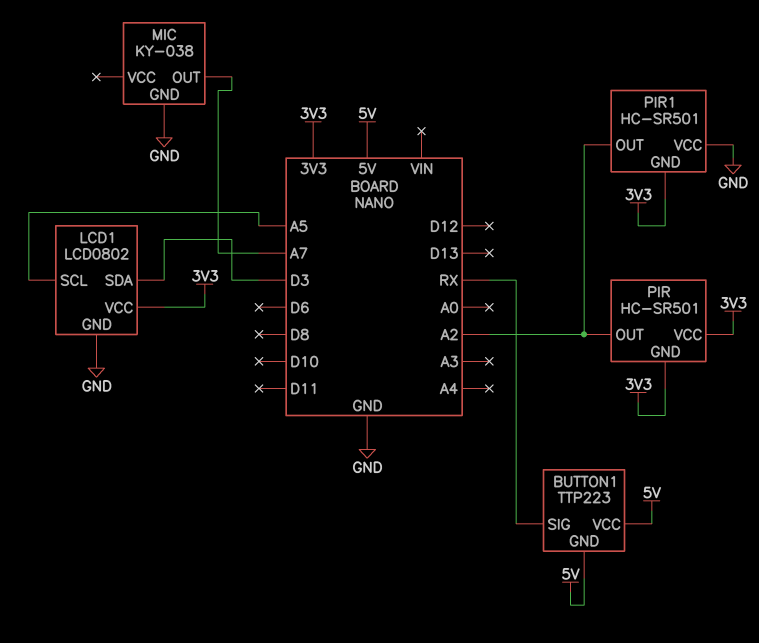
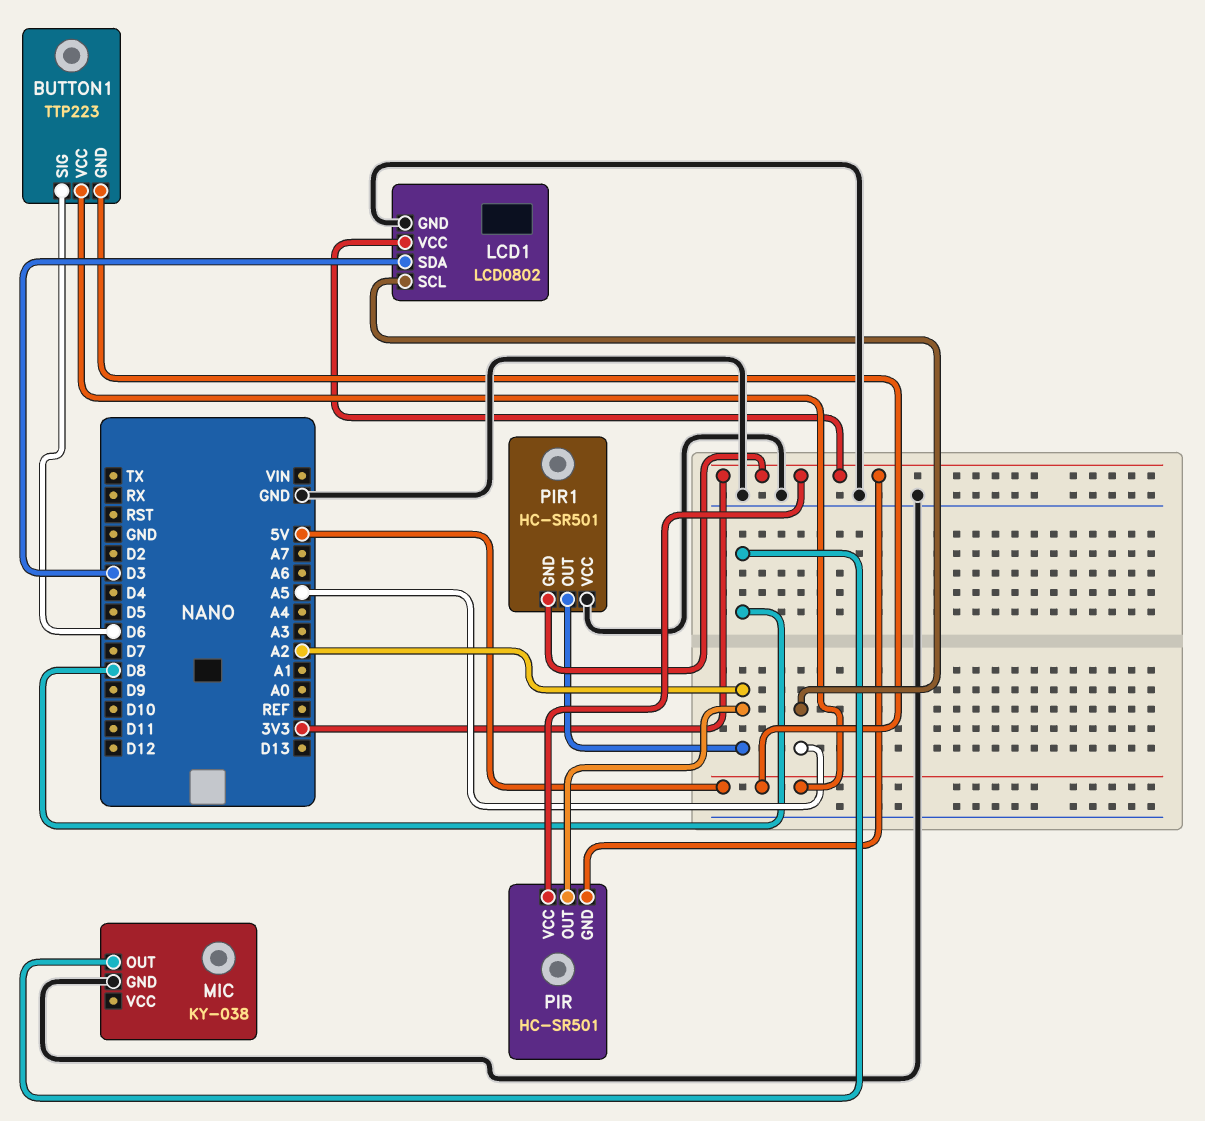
BUTTON1 pin SIG: RX -> D6
MIC pin OUT: A7 -> D8

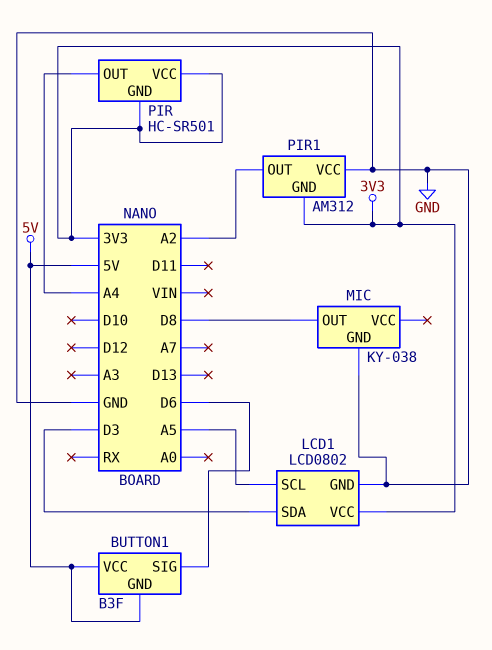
BUTTON1: TTP223 -> B3F
PIR pin OUT: A2 -> A4
PIR1: HC-SR501 -> AM312

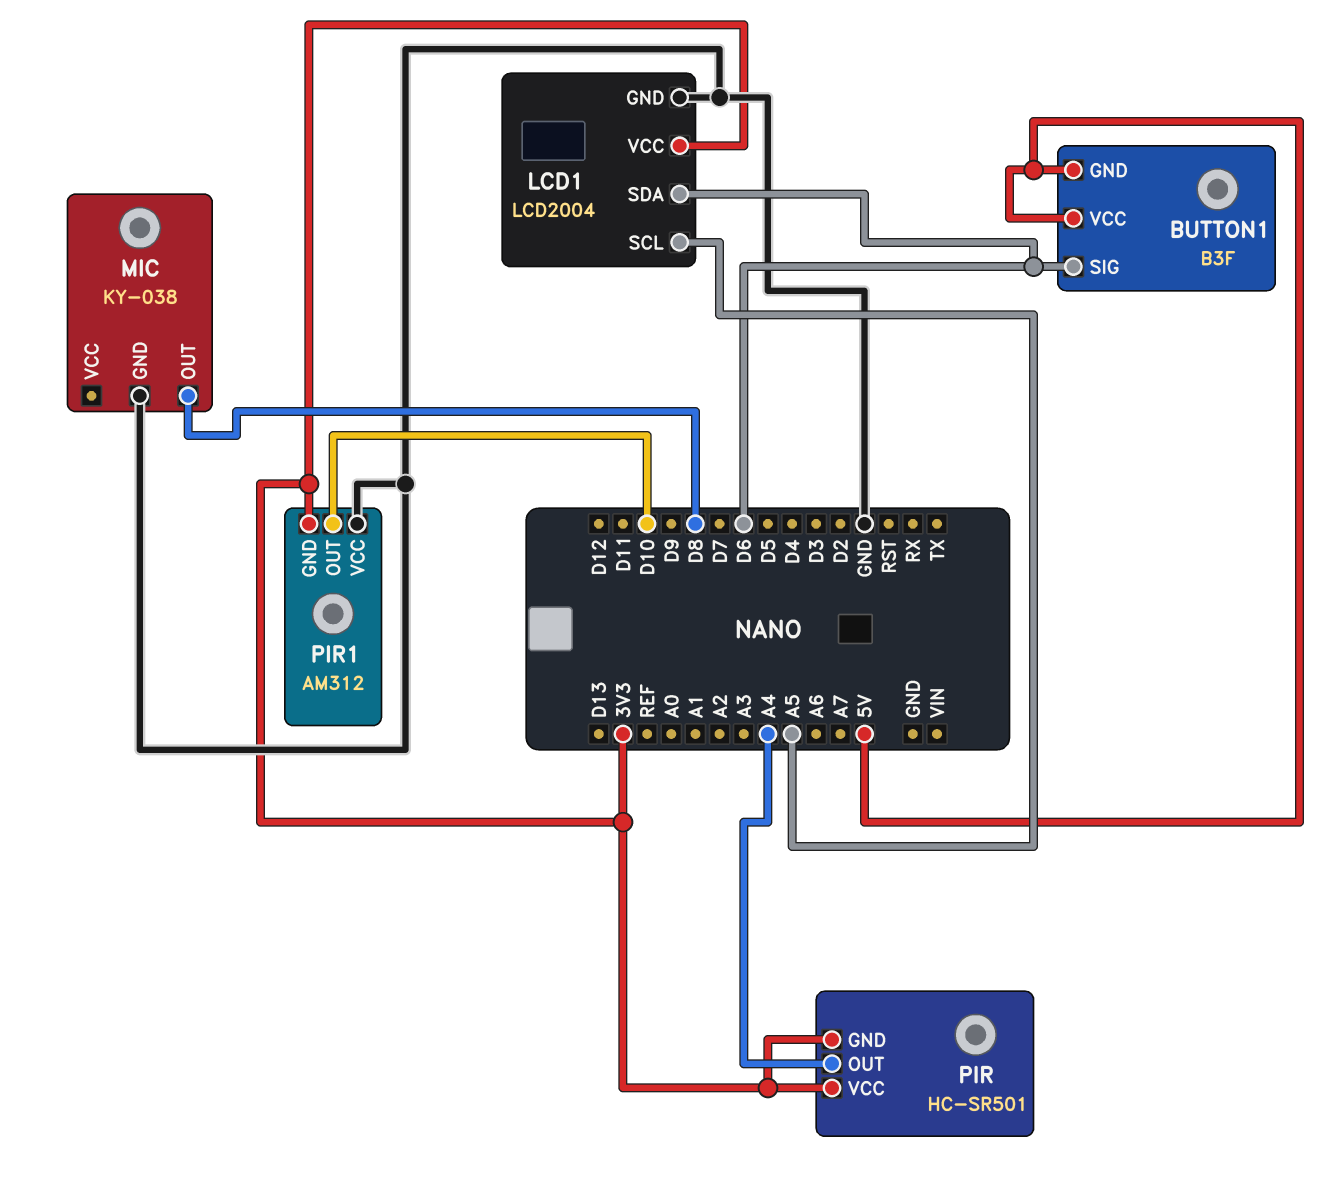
LCD1: LCD0802 -> LCD2004
LCD1 pin SDA: D3 -> D6
PIR1 pin OUT: A2 -> D10

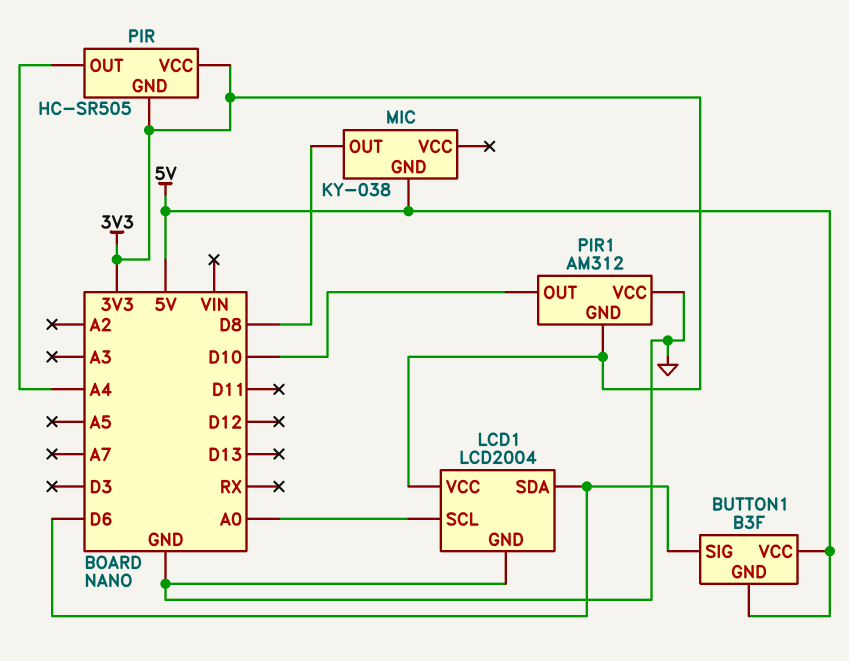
LCD1 pin SCL: A5 -> A0
MIC pin GND: GND -> 5V
PIR: HC-SR501 -> HC-SR505

